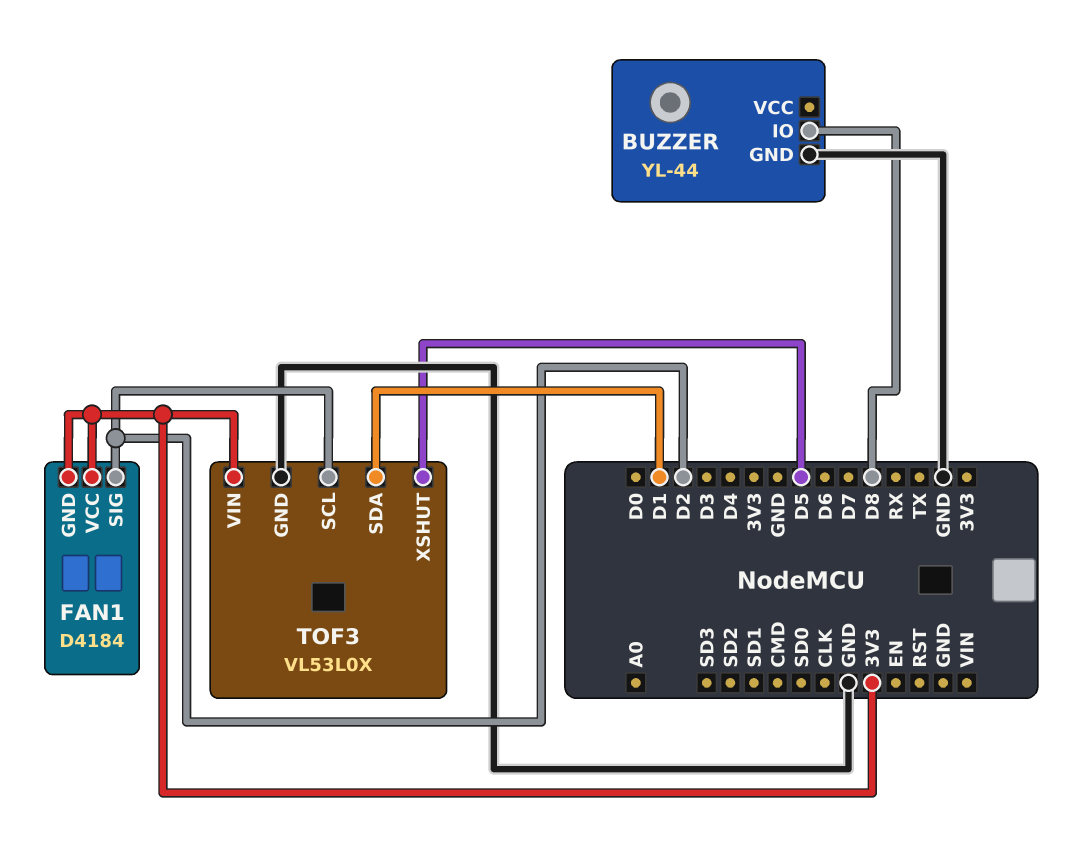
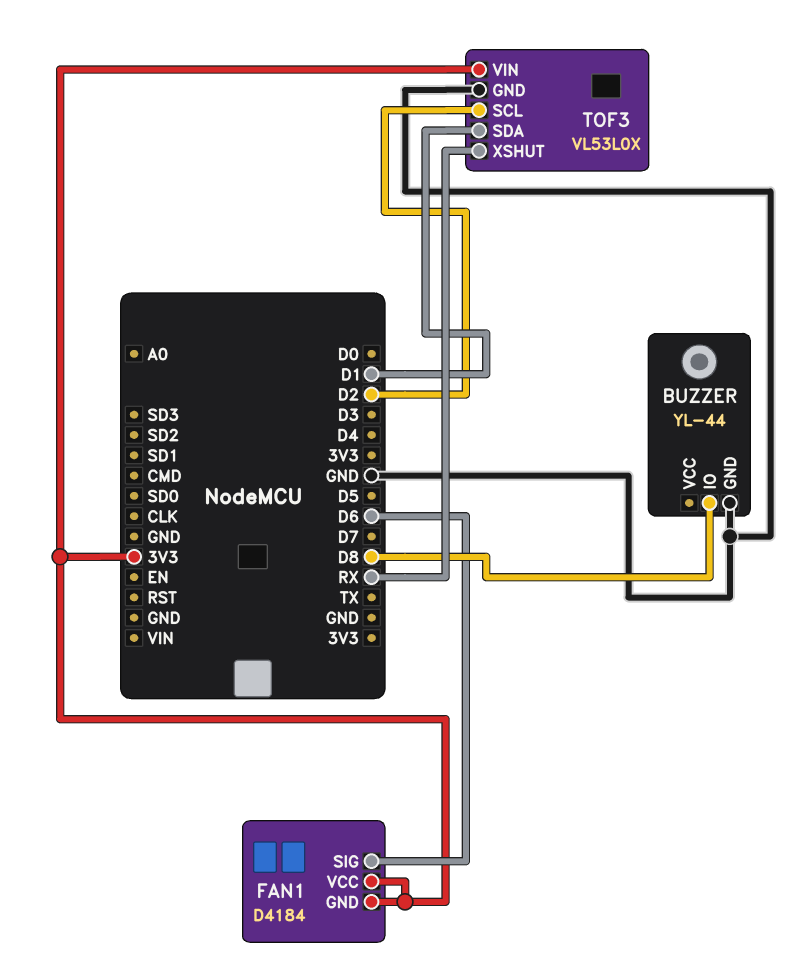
FAN1 pin SIG: D2 -> D6
TOF3 pin XSHUT: D5 -> RX

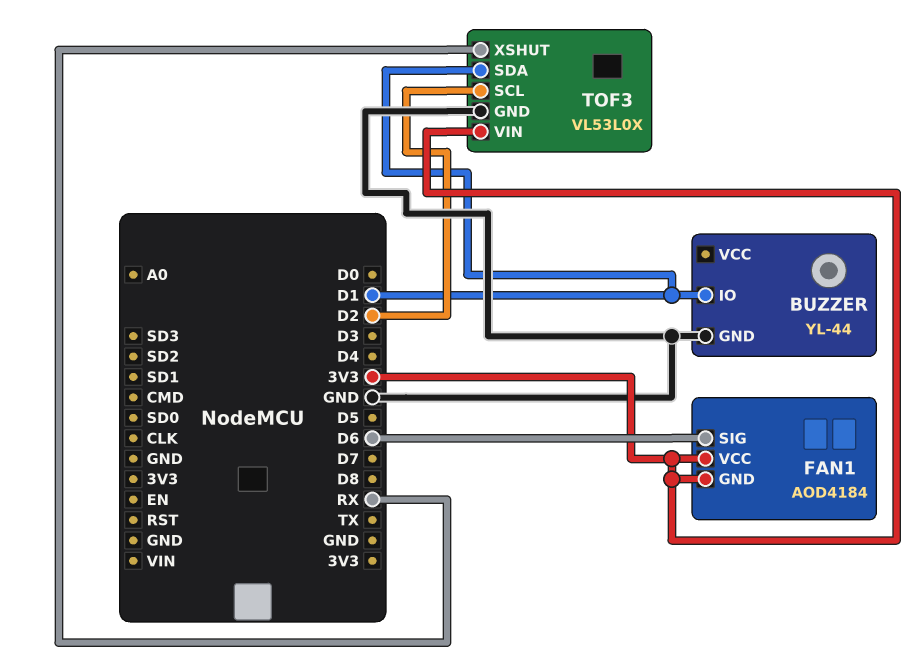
BUZZER pin IO: D8 -> D1
FAN1: D4184 -> AOD4184

